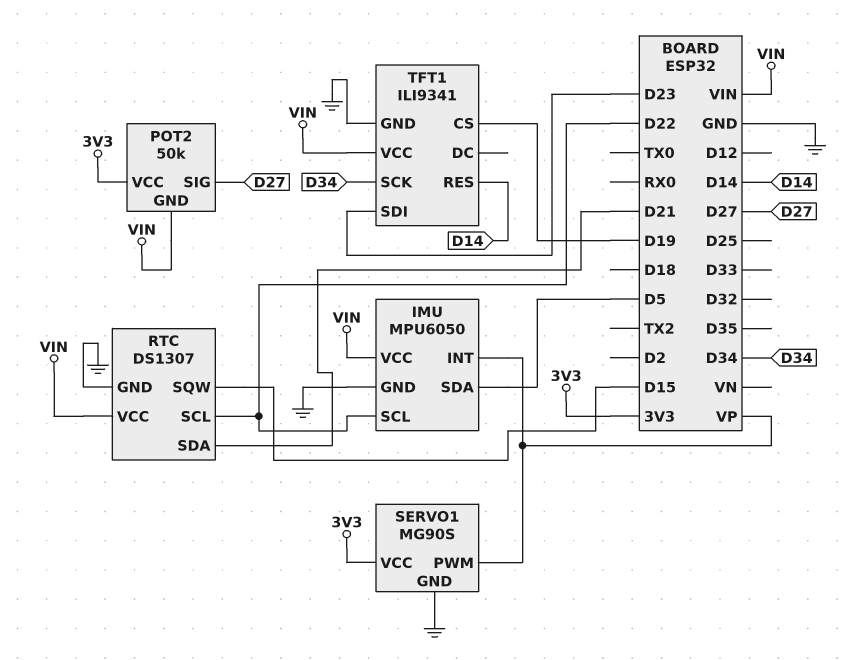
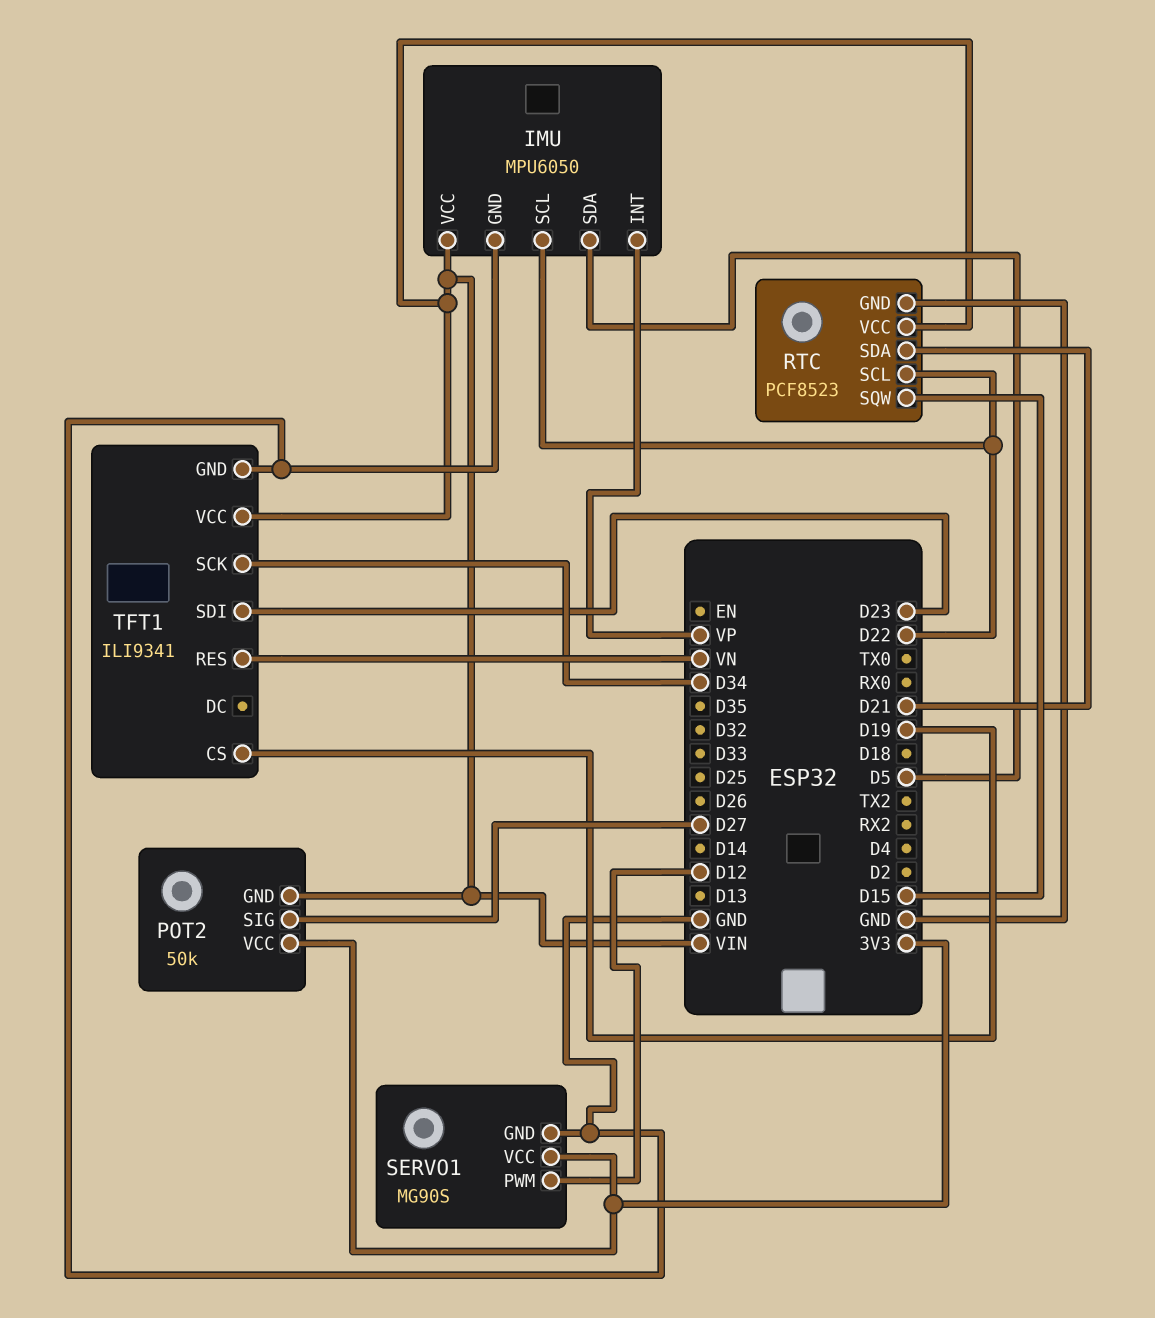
RTC: DS1307 -> PCF8523
SERVO1 pin PWM: VP -> D12
TFT1 pin RES: D14 -> VN

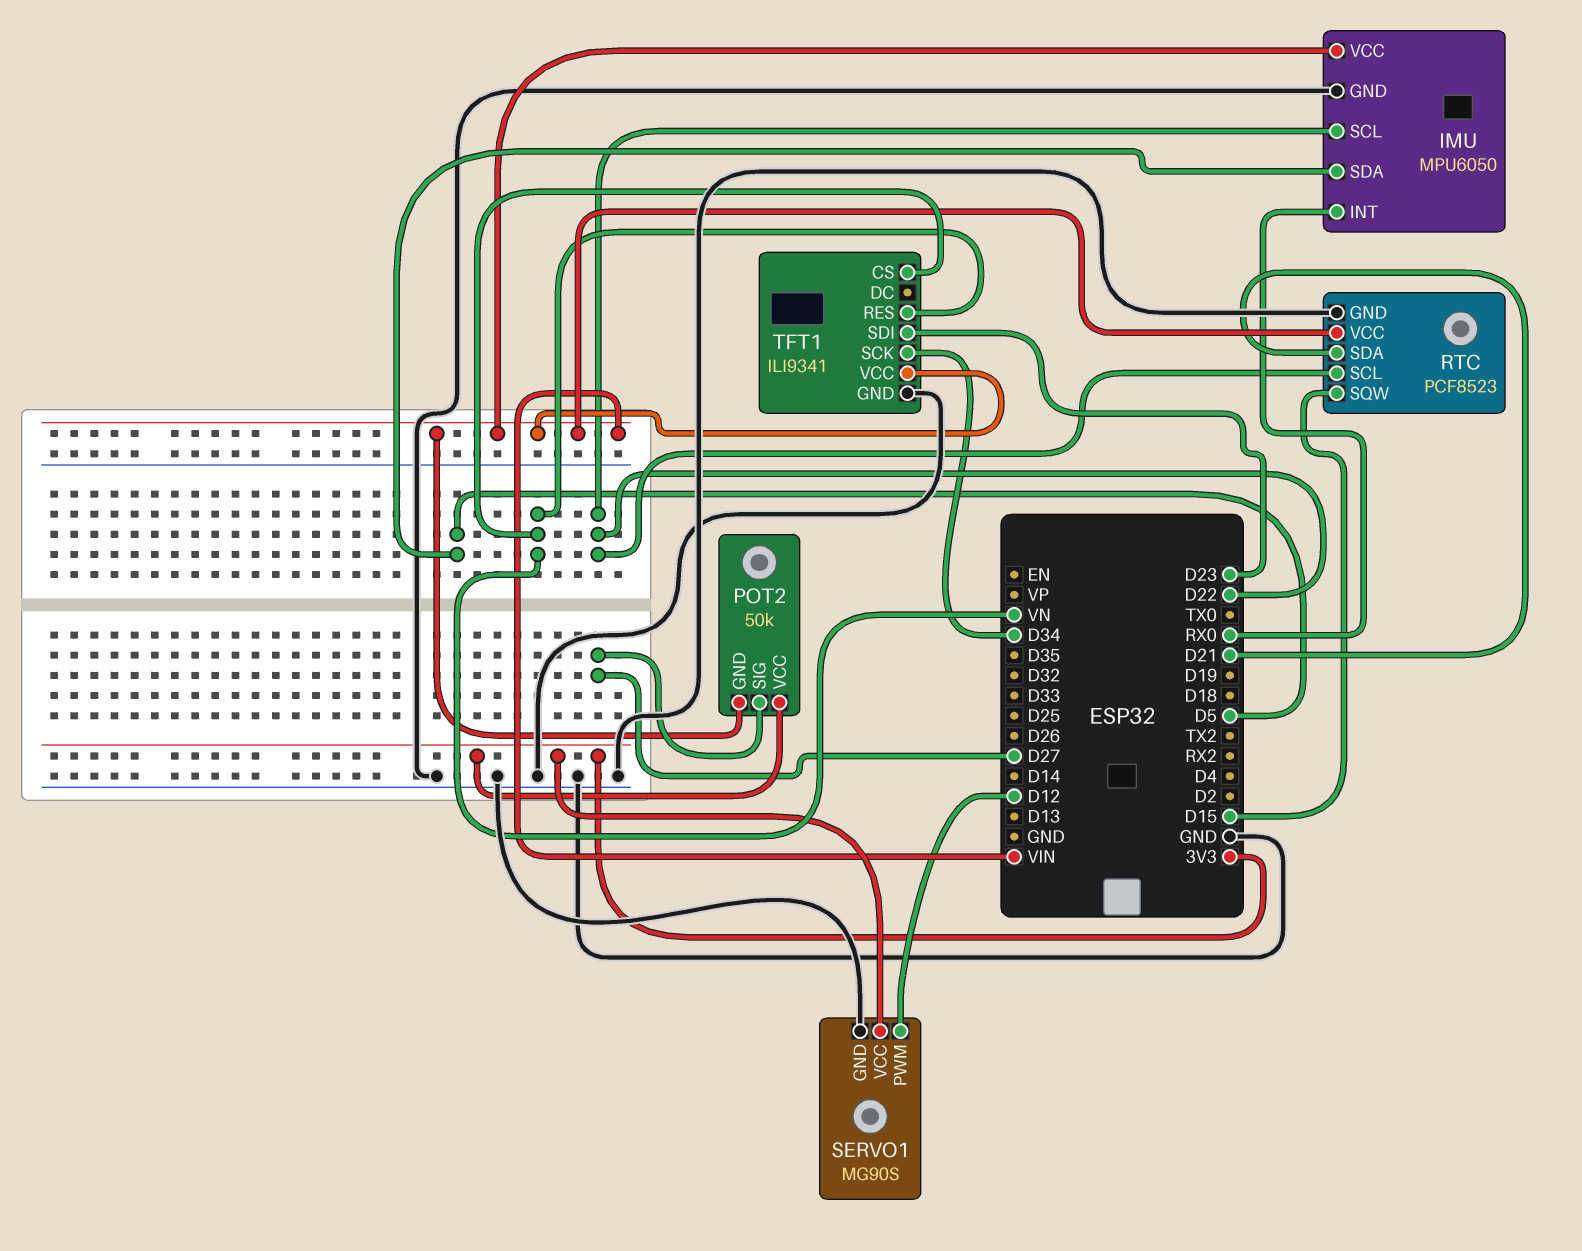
IMU pin INT: VP -> RX0
TFT1 pin CS: D19 -> VN

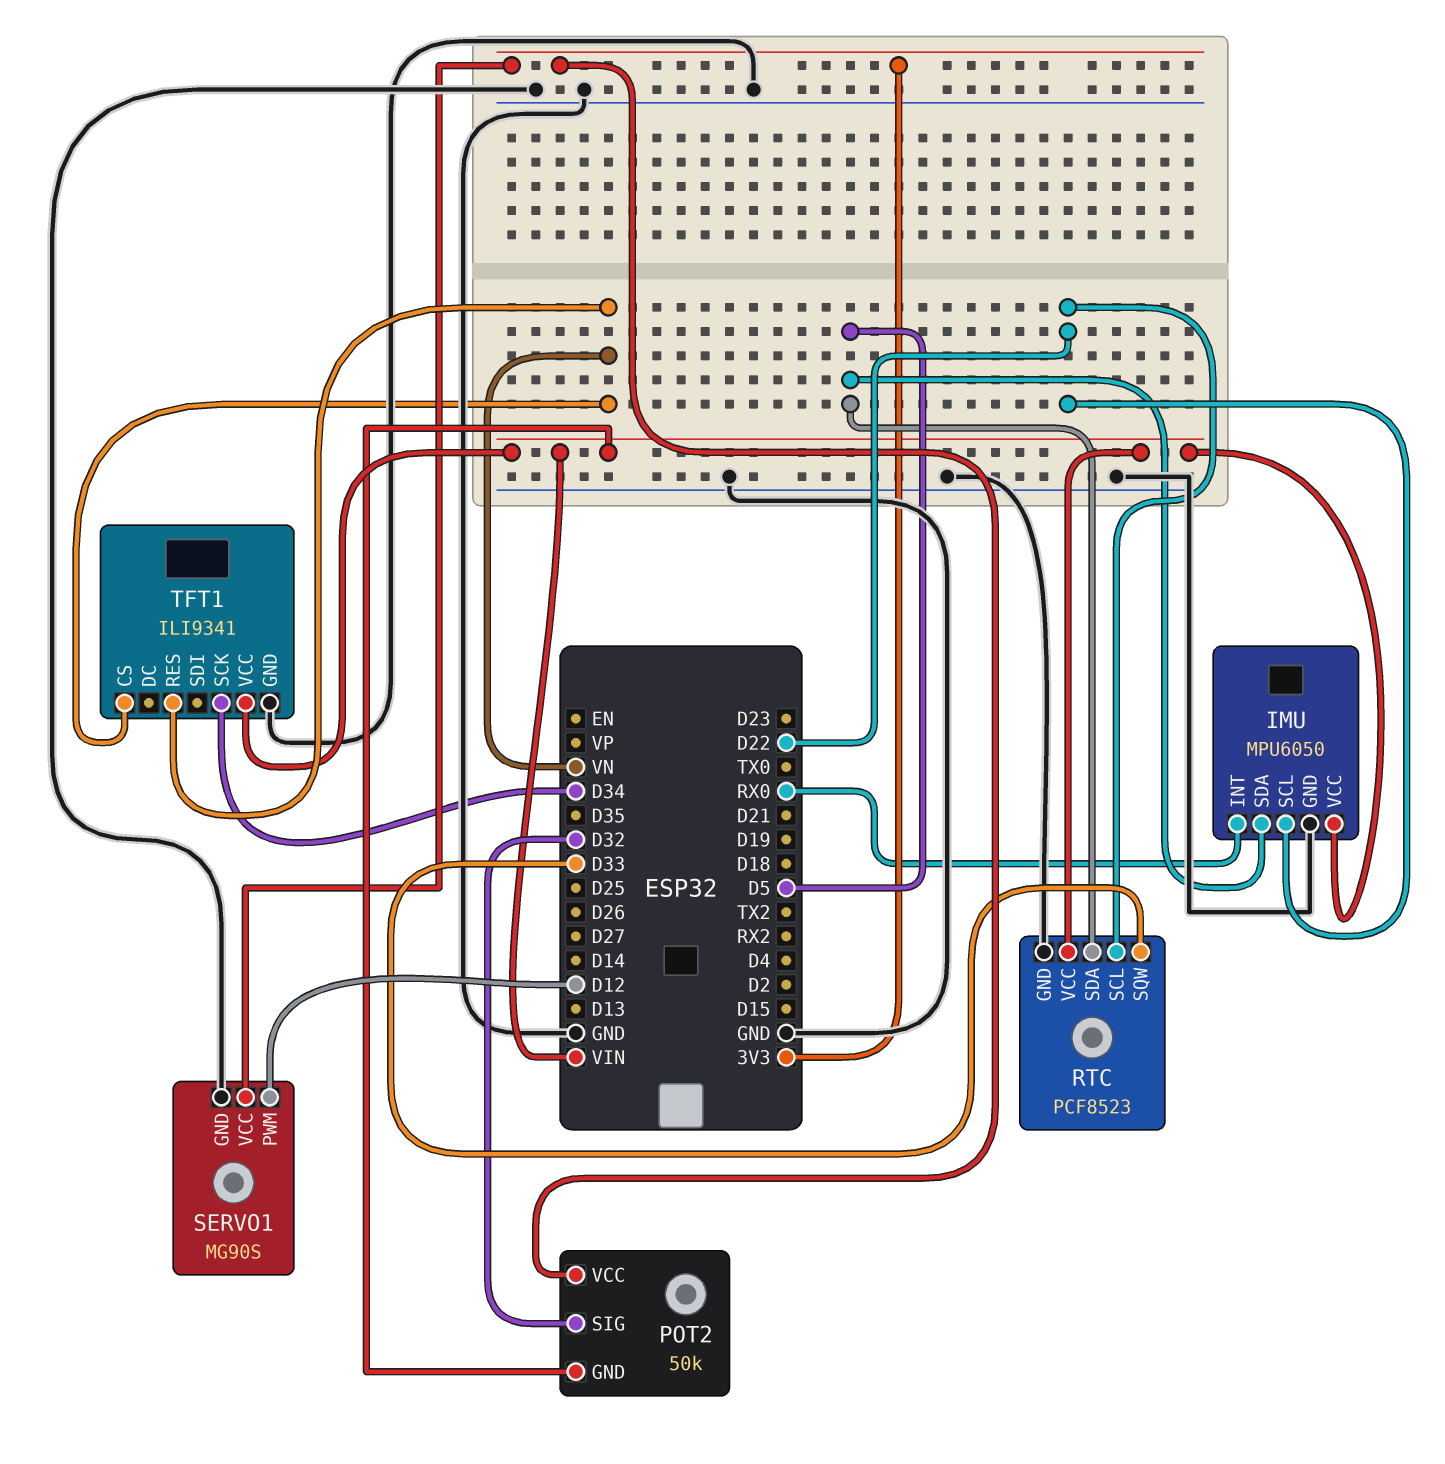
POT2 pin SIG: D27 -> D32
RTC pin SDA: D21 -> D5
RTC pin SQW: D15 -> D33
TFT1 pin SDI: D23 -> none

